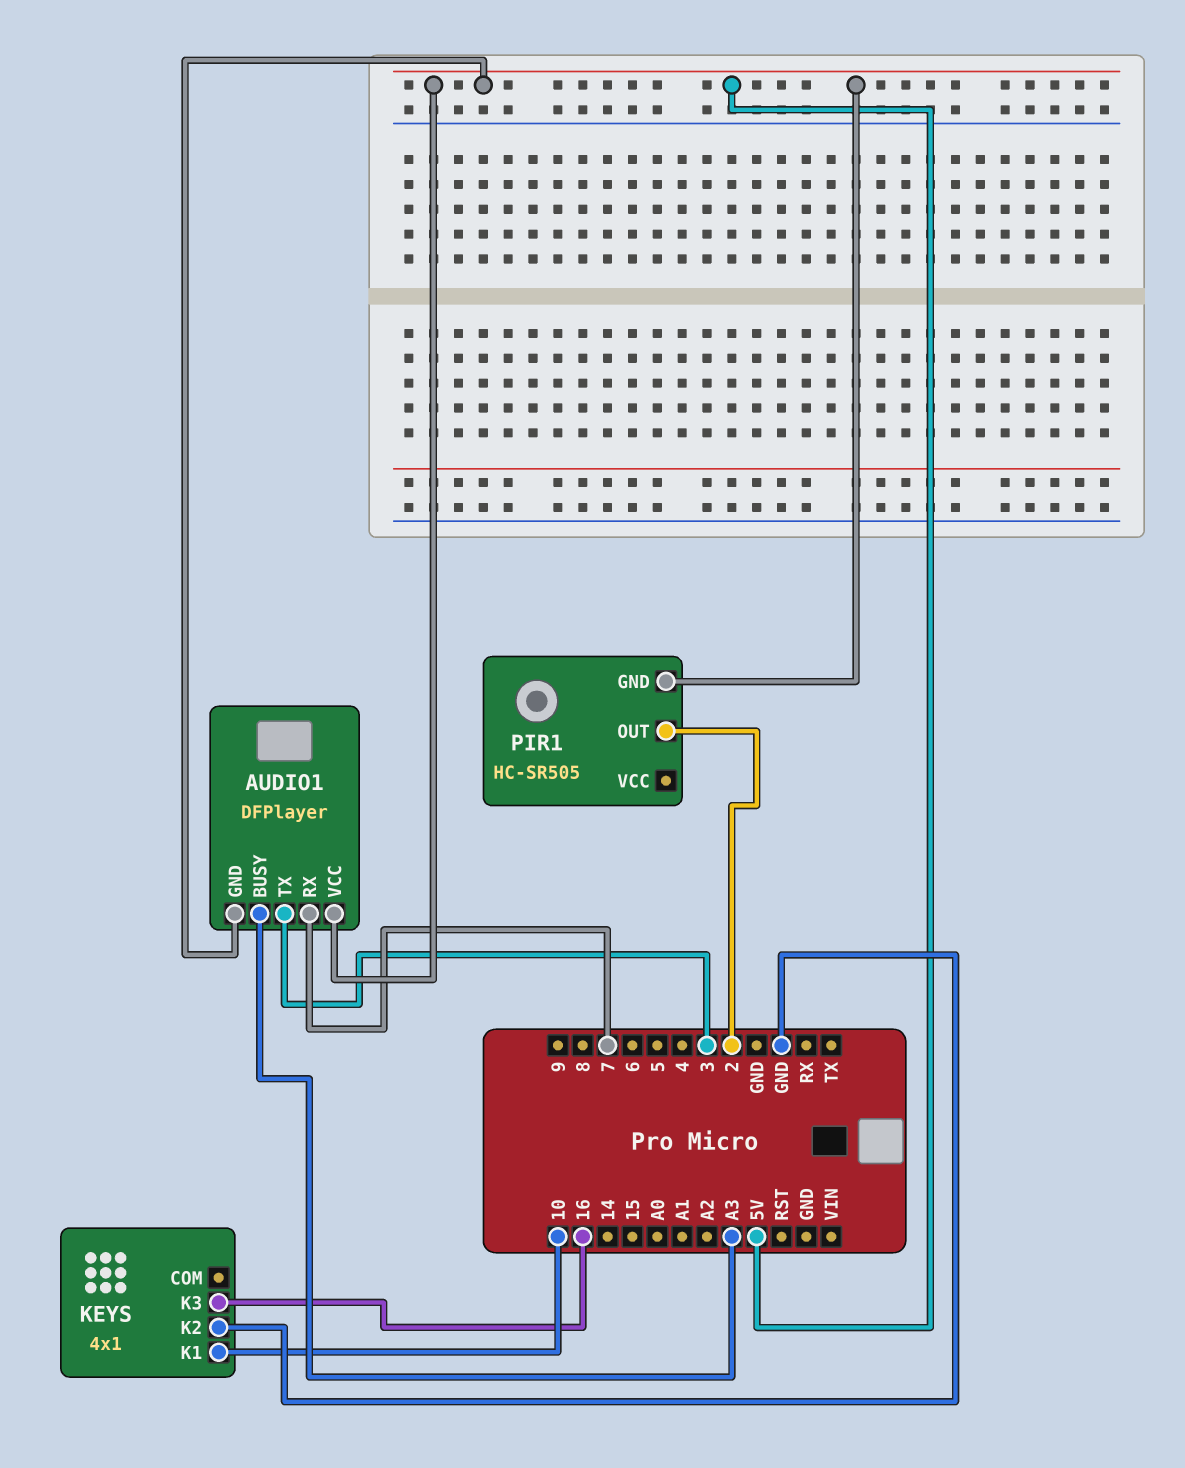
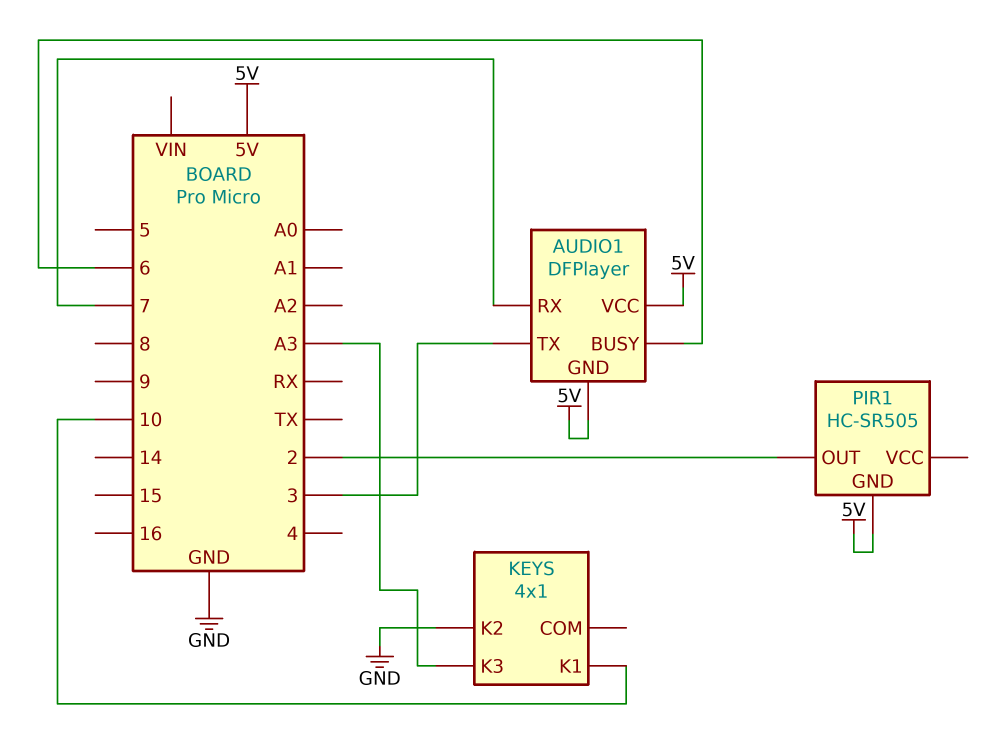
AUDIO1 pin BUSY: A3 -> 6
KEYS pin K3: 16 -> A3

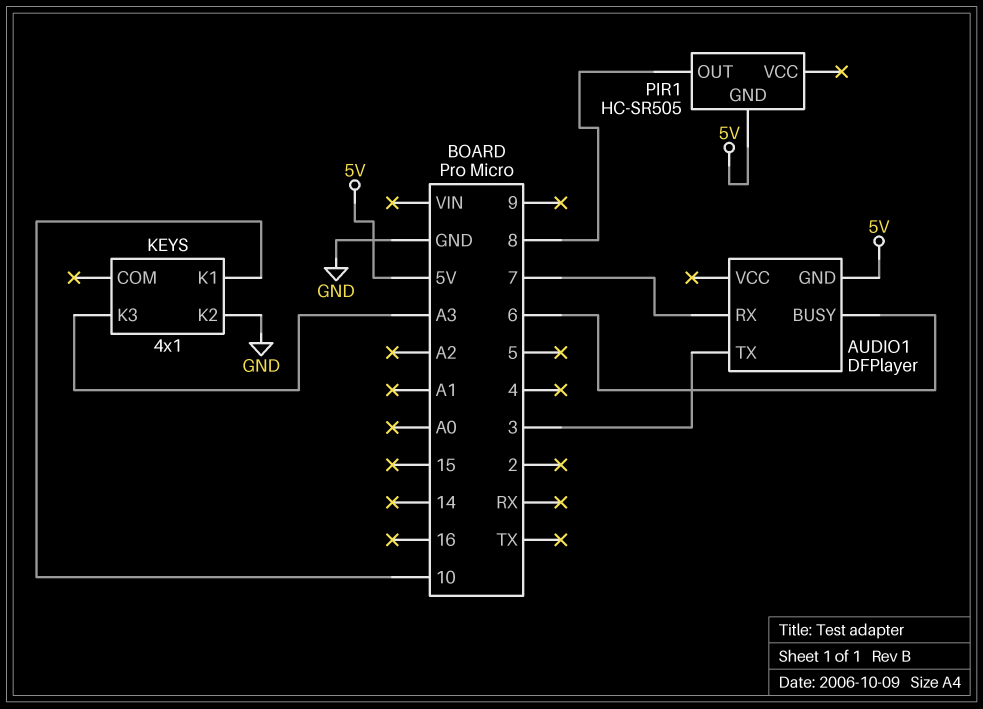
AUDIO1 pin VCC: 5V -> none
PIR1 pin OUT: 2 -> 8

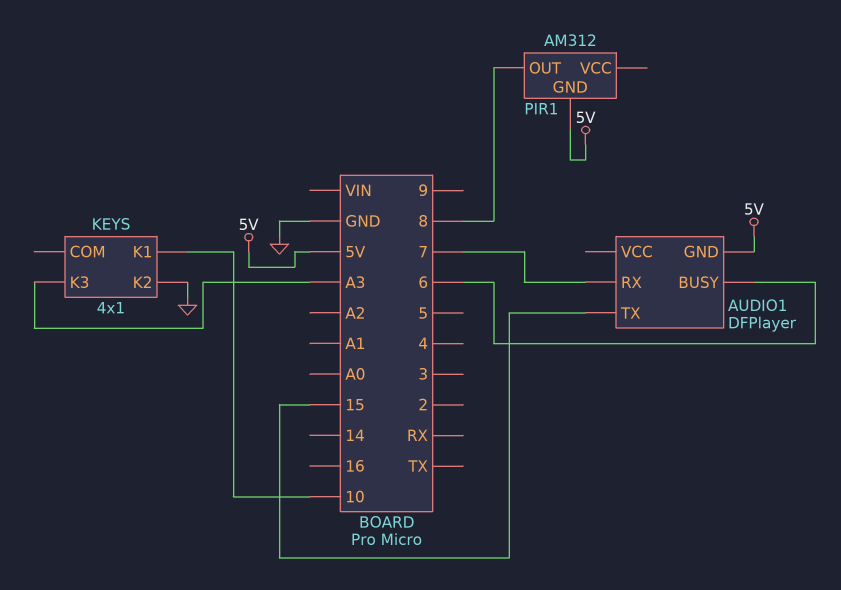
AUDIO1 pin TX: 3 -> 15
PIR1: HC-SR505 -> AM312

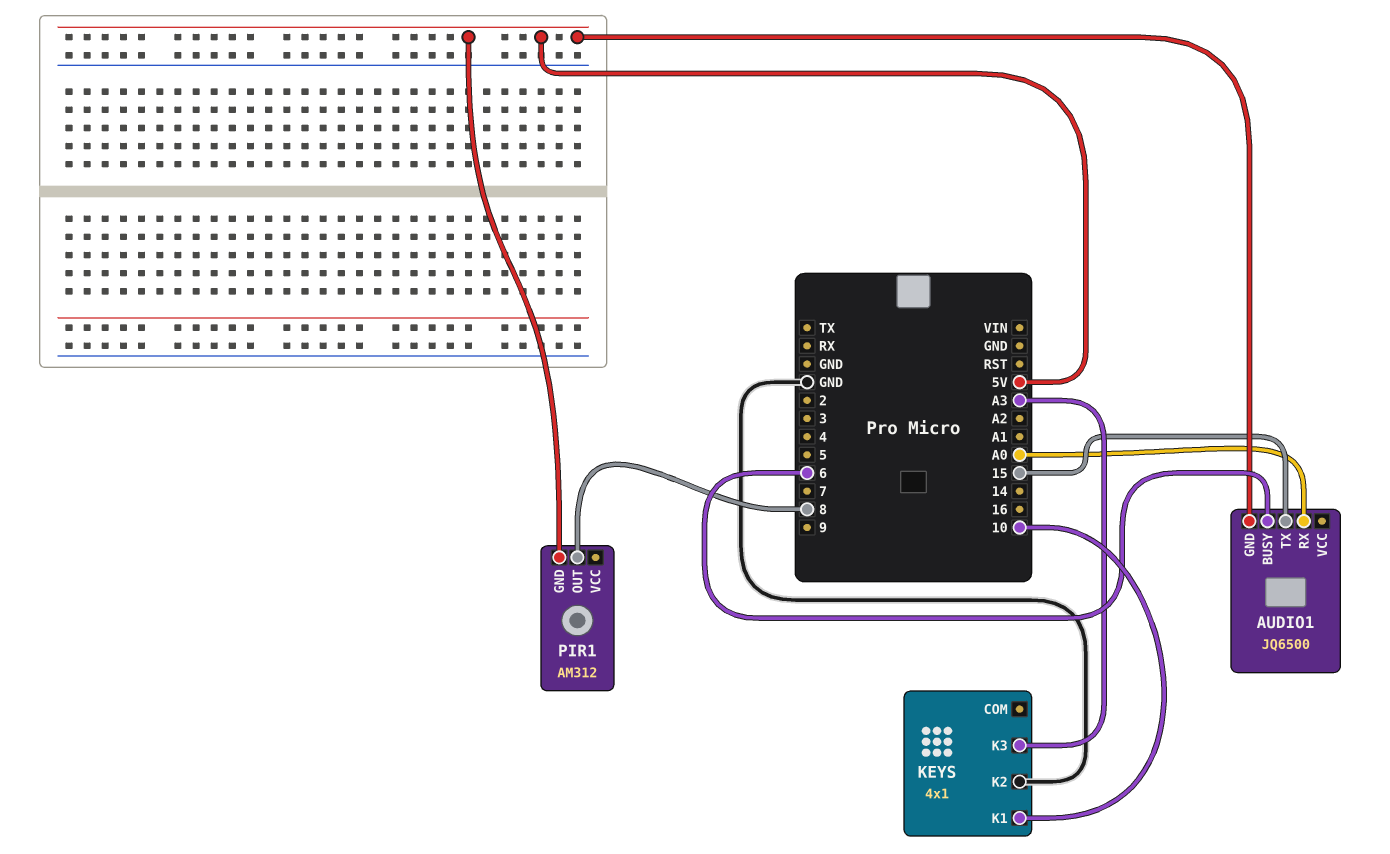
AUDIO1: DFPlayer -> JQ6500
AUDIO1 pin RX: 7 -> A0

